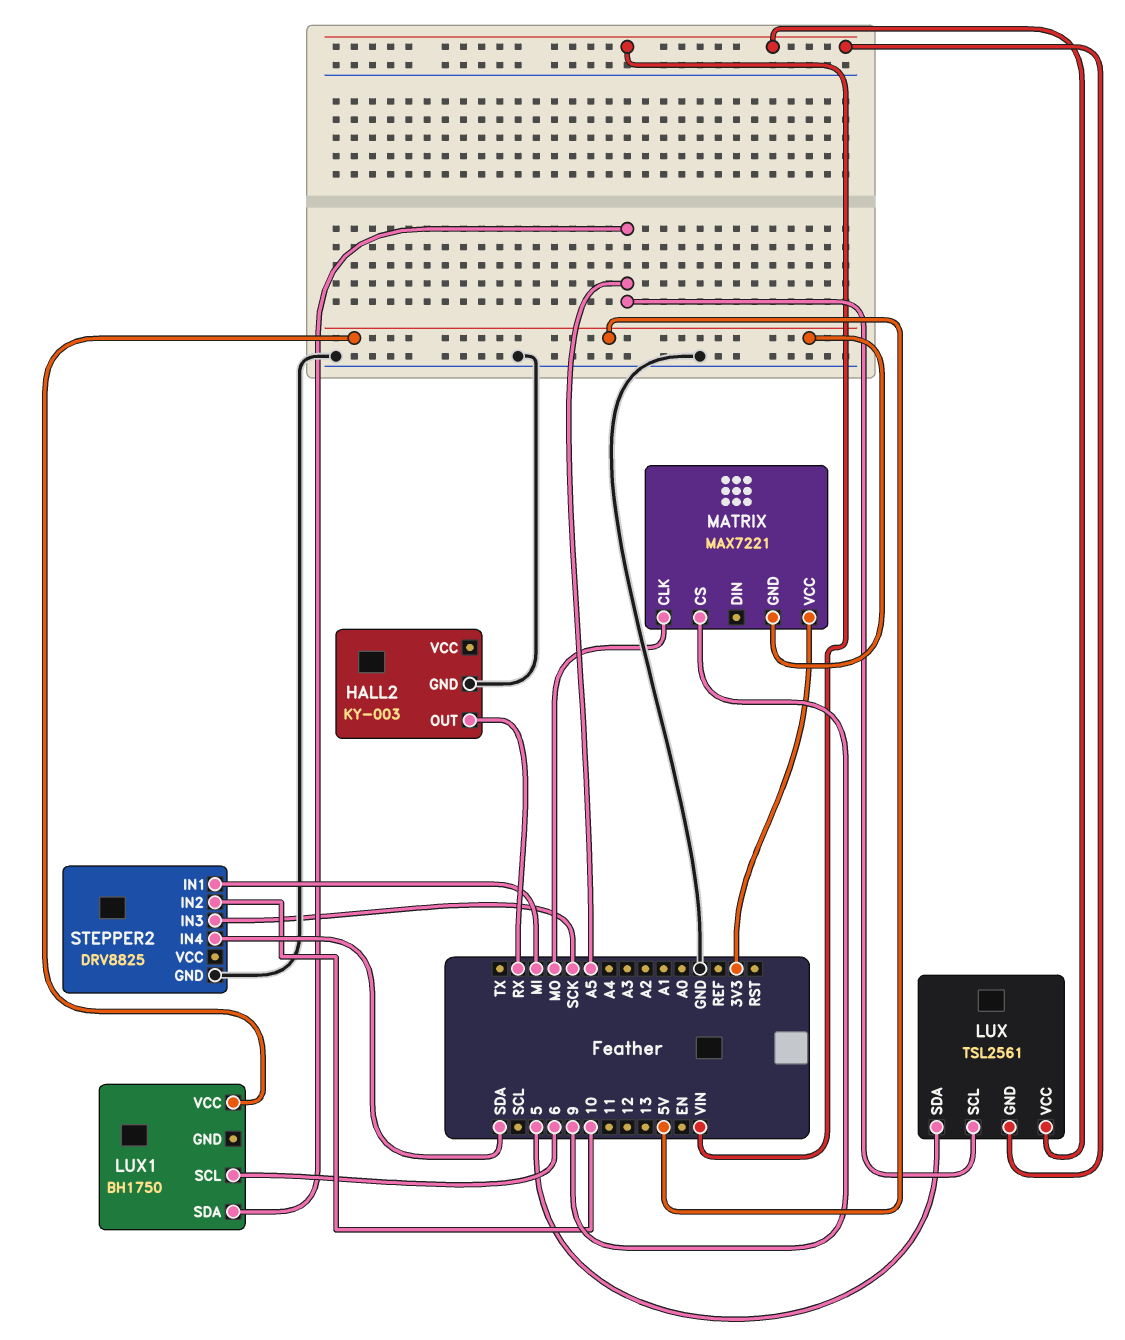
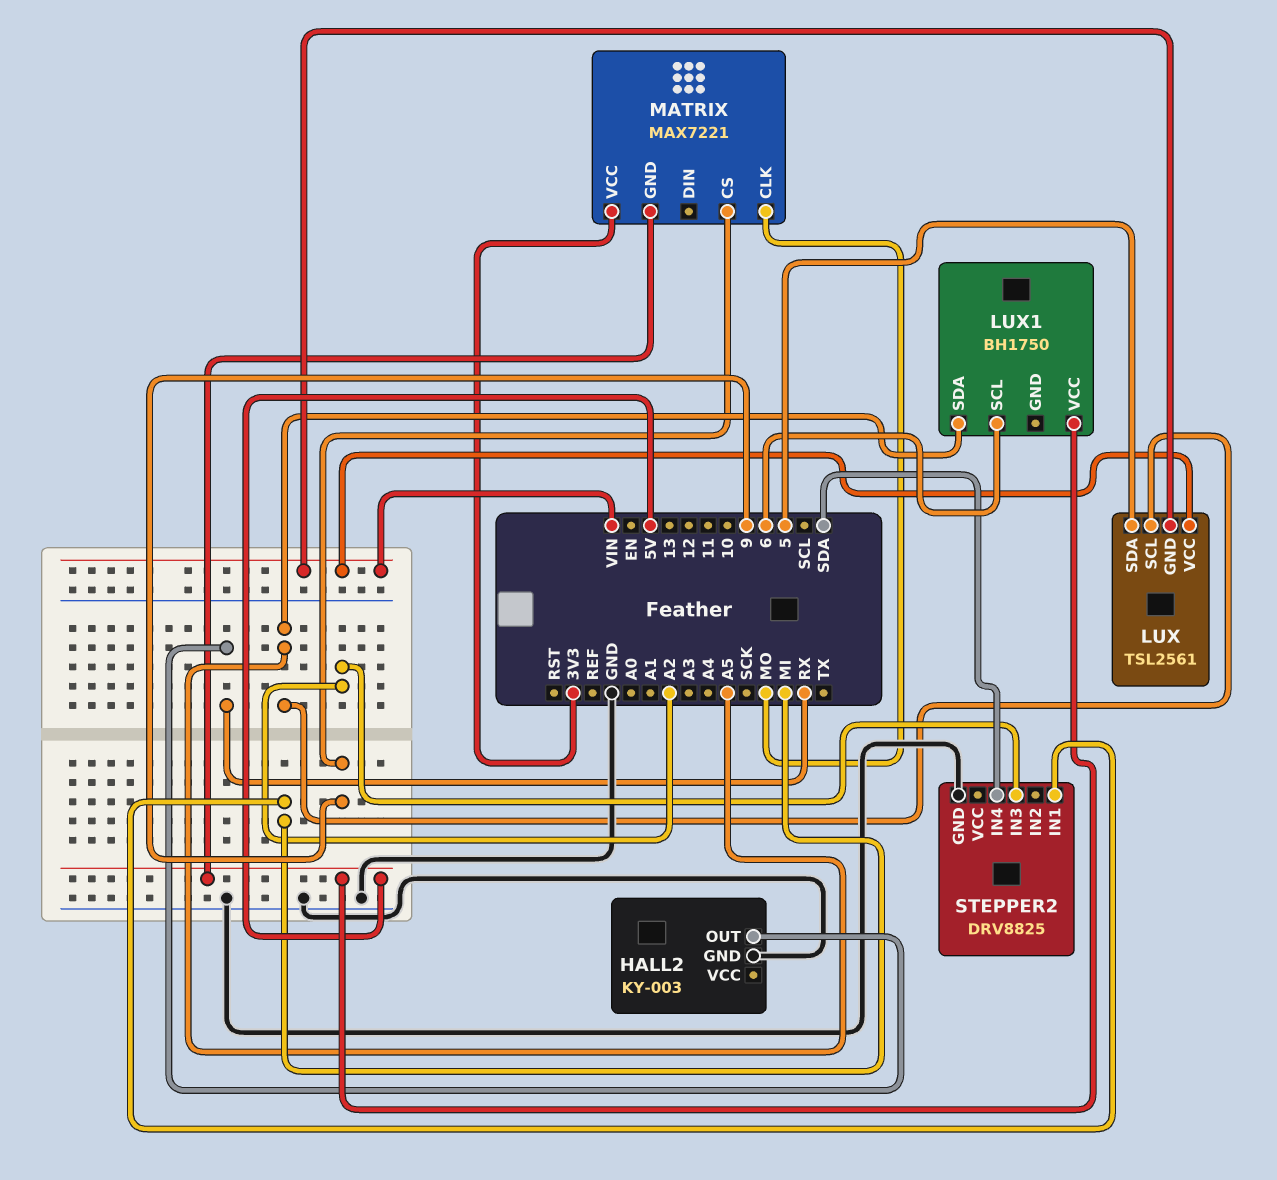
STEPPER2 pin IN2: 10 -> none
STEPPER2 pin IN3: SCK -> A2

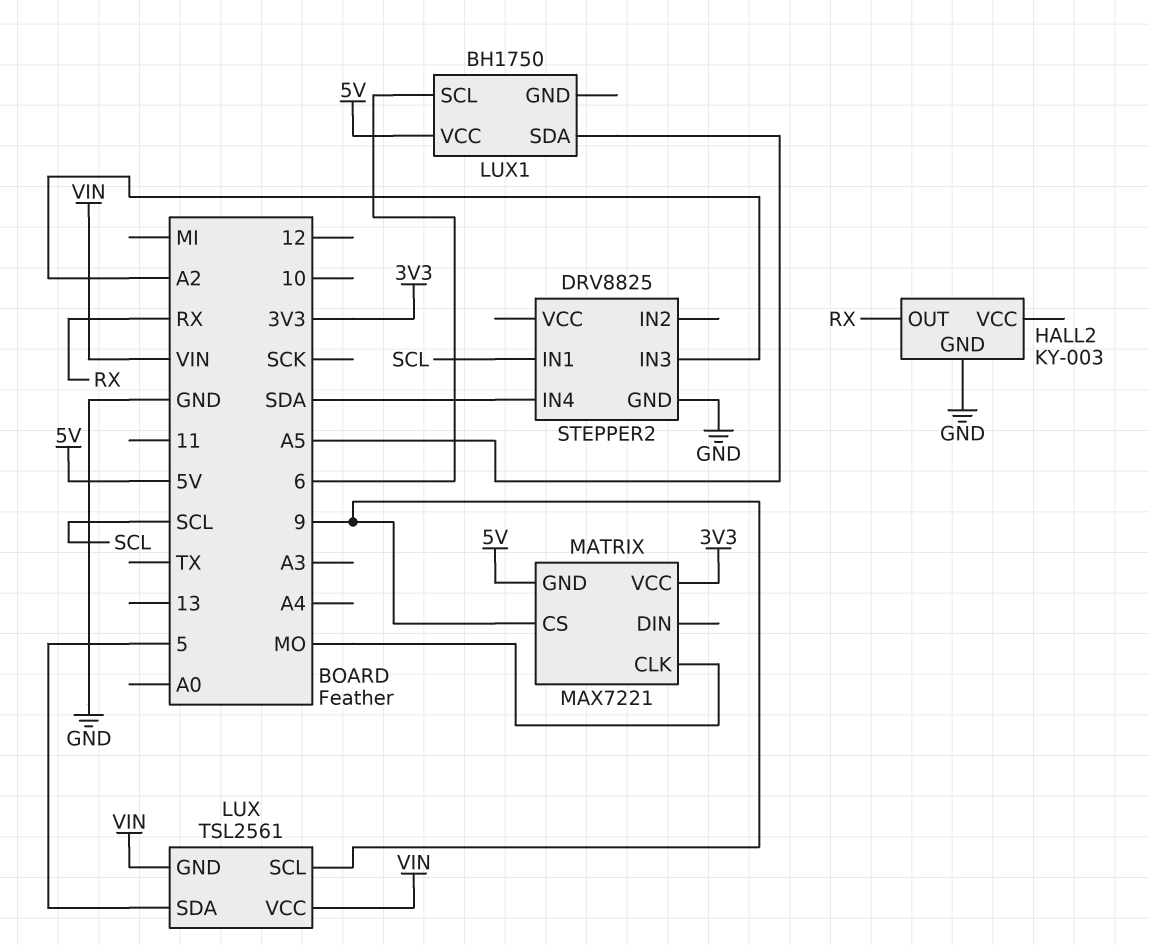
LUX pin SCL: A5 -> 9
STEPPER2 pin IN1: MI -> SCL

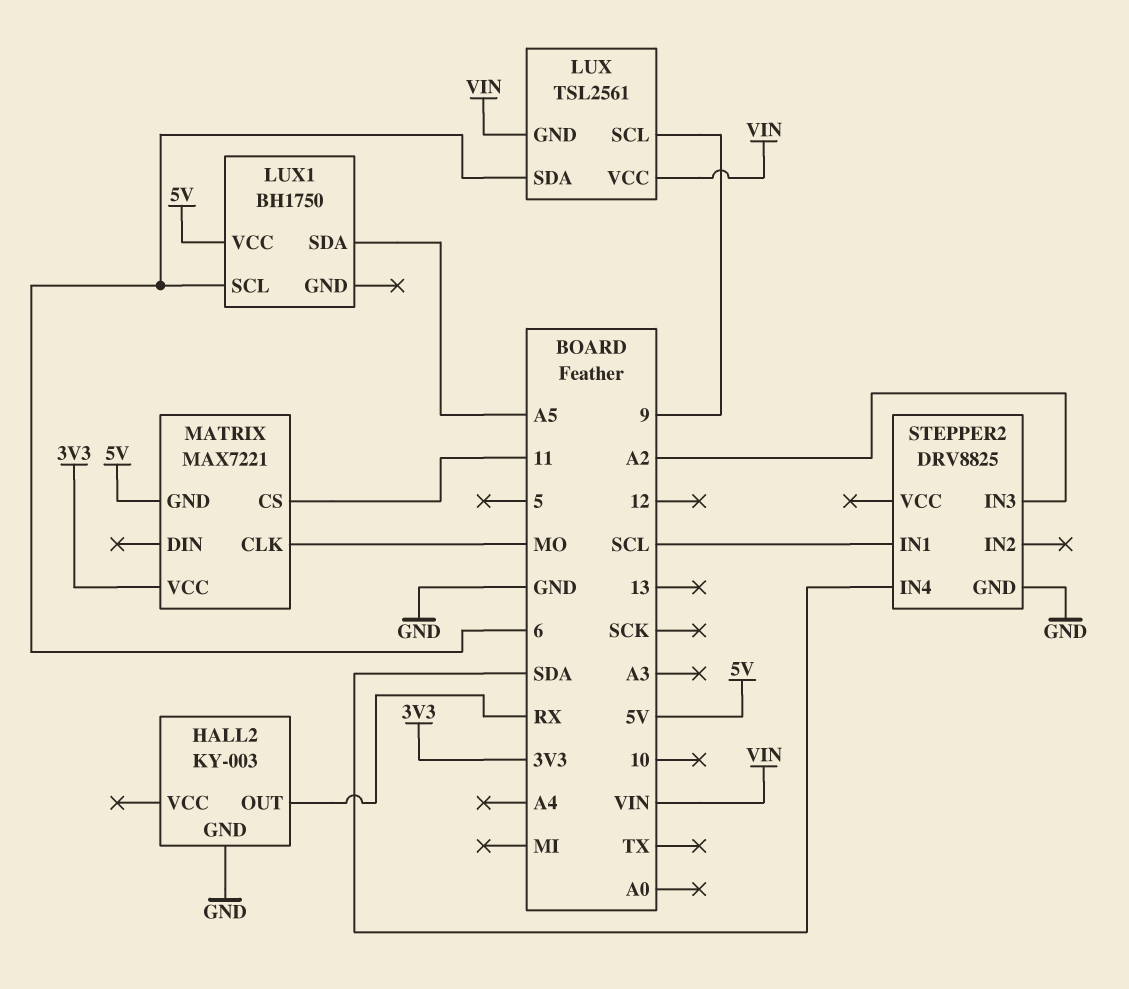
LUX pin SDA: 5 -> 6
MATRIX pin CS: 9 -> 11

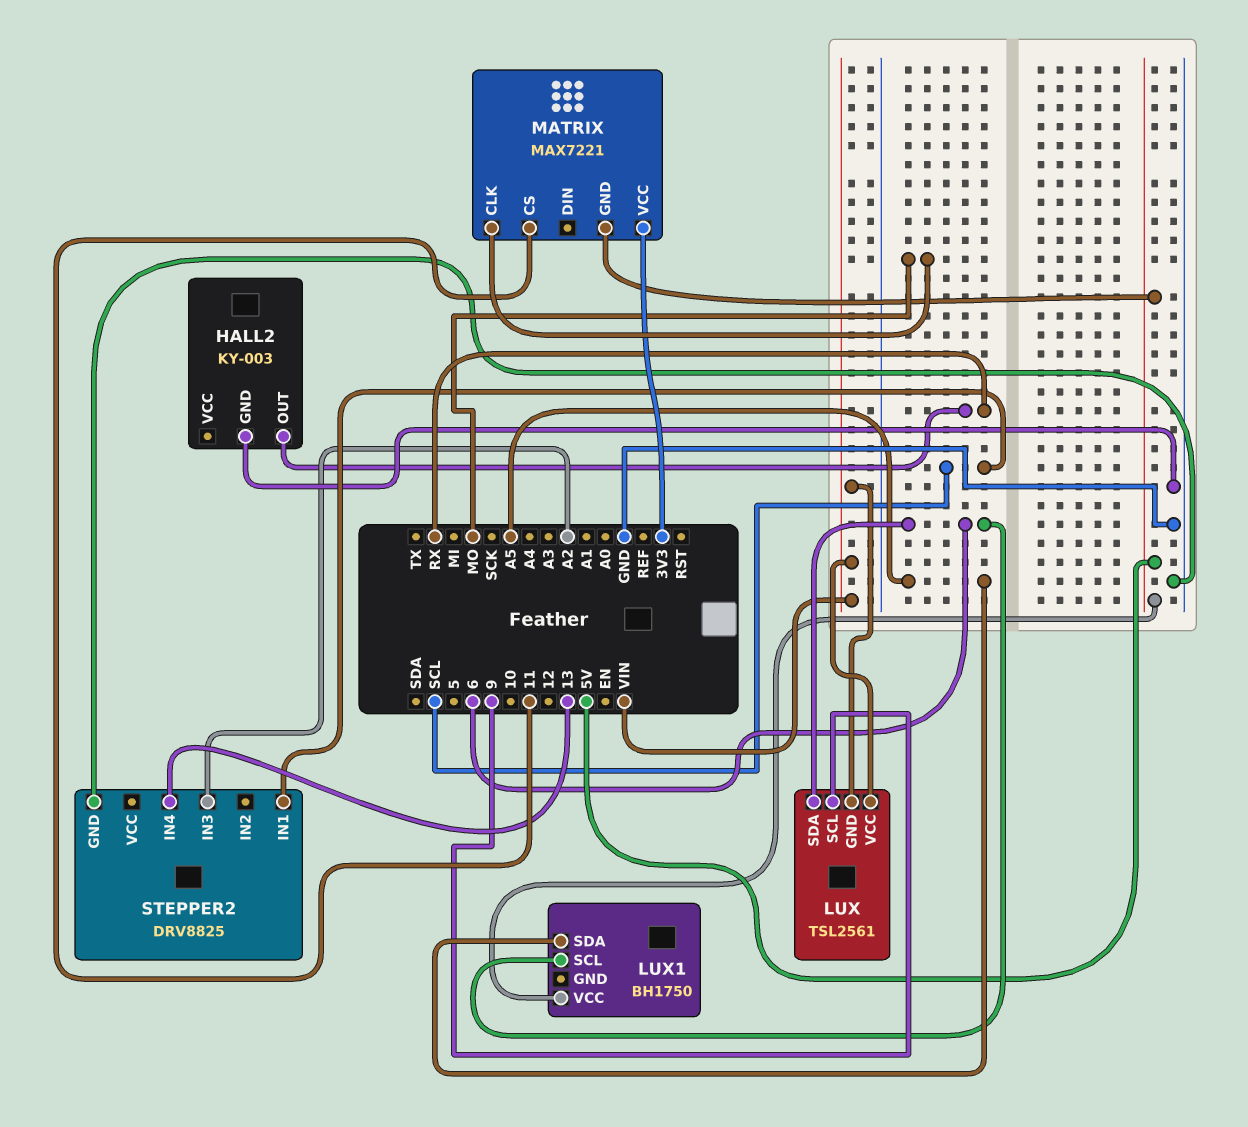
STEPPER2 pin IN4: SDA -> 13

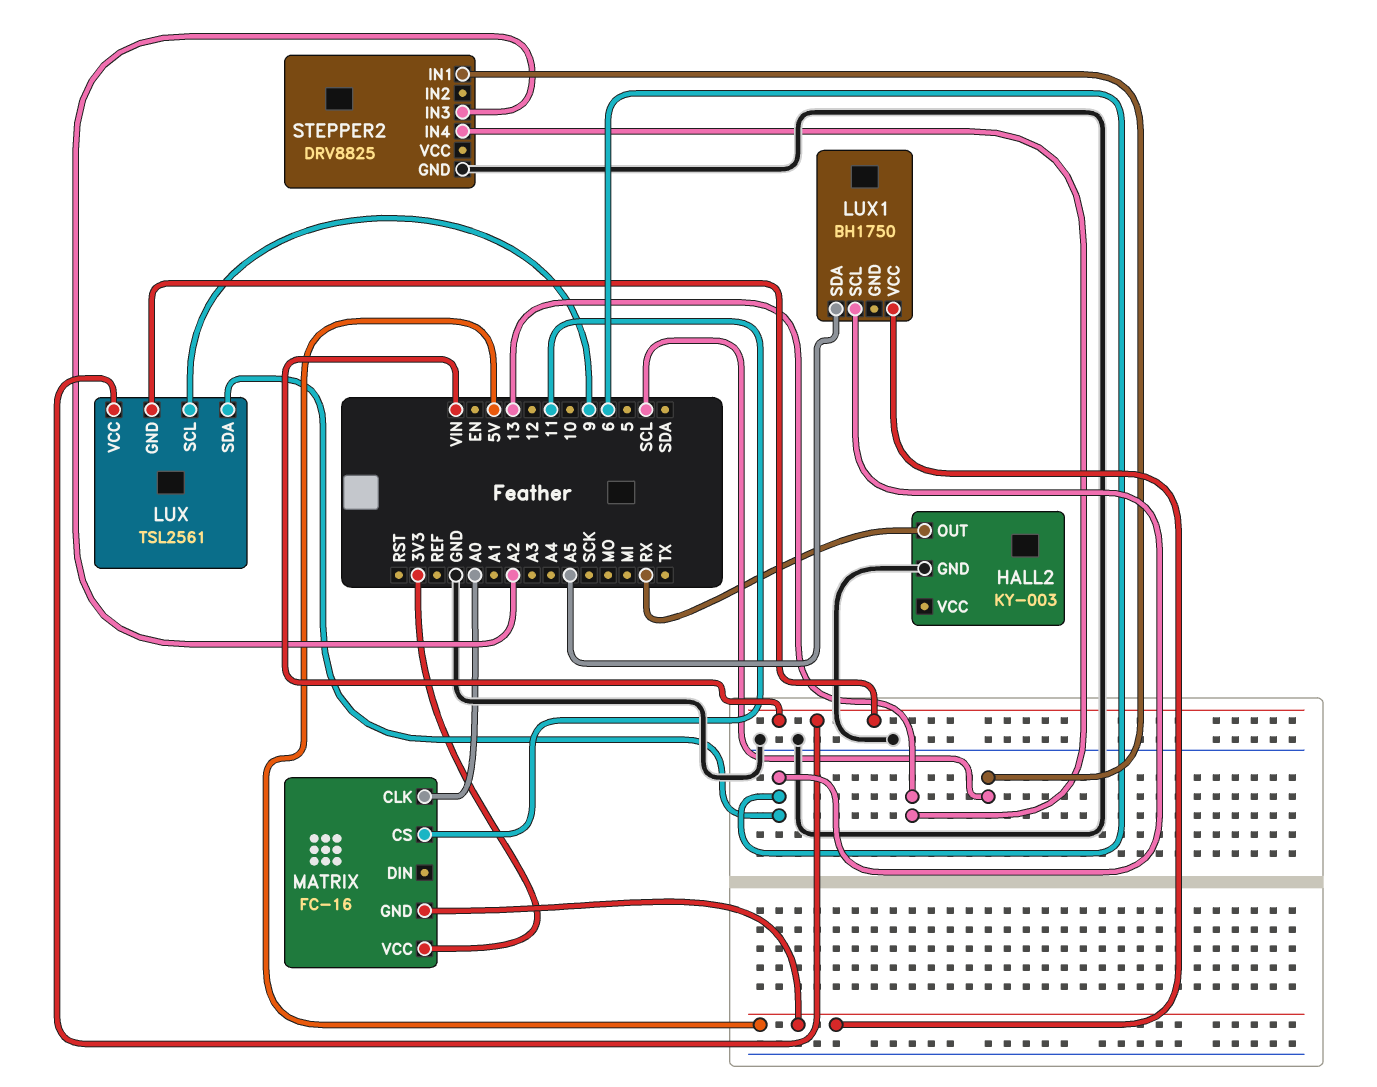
MATRIX: MAX7221 -> FC-16
MATRIX pin CLK: MO -> A0

